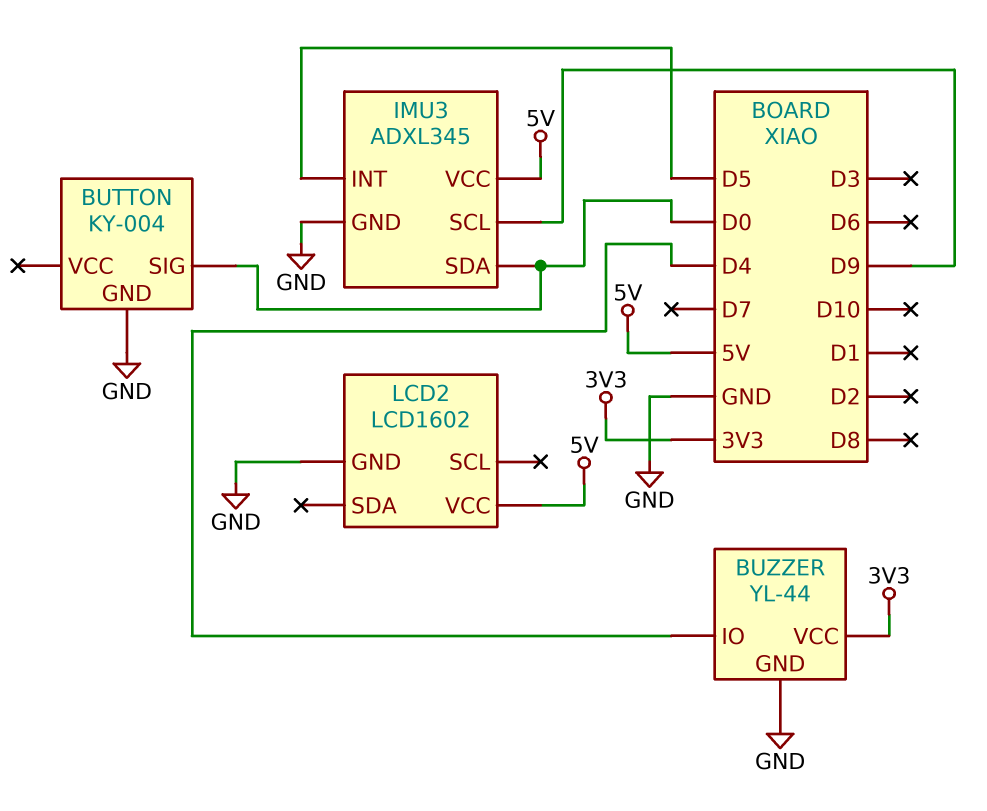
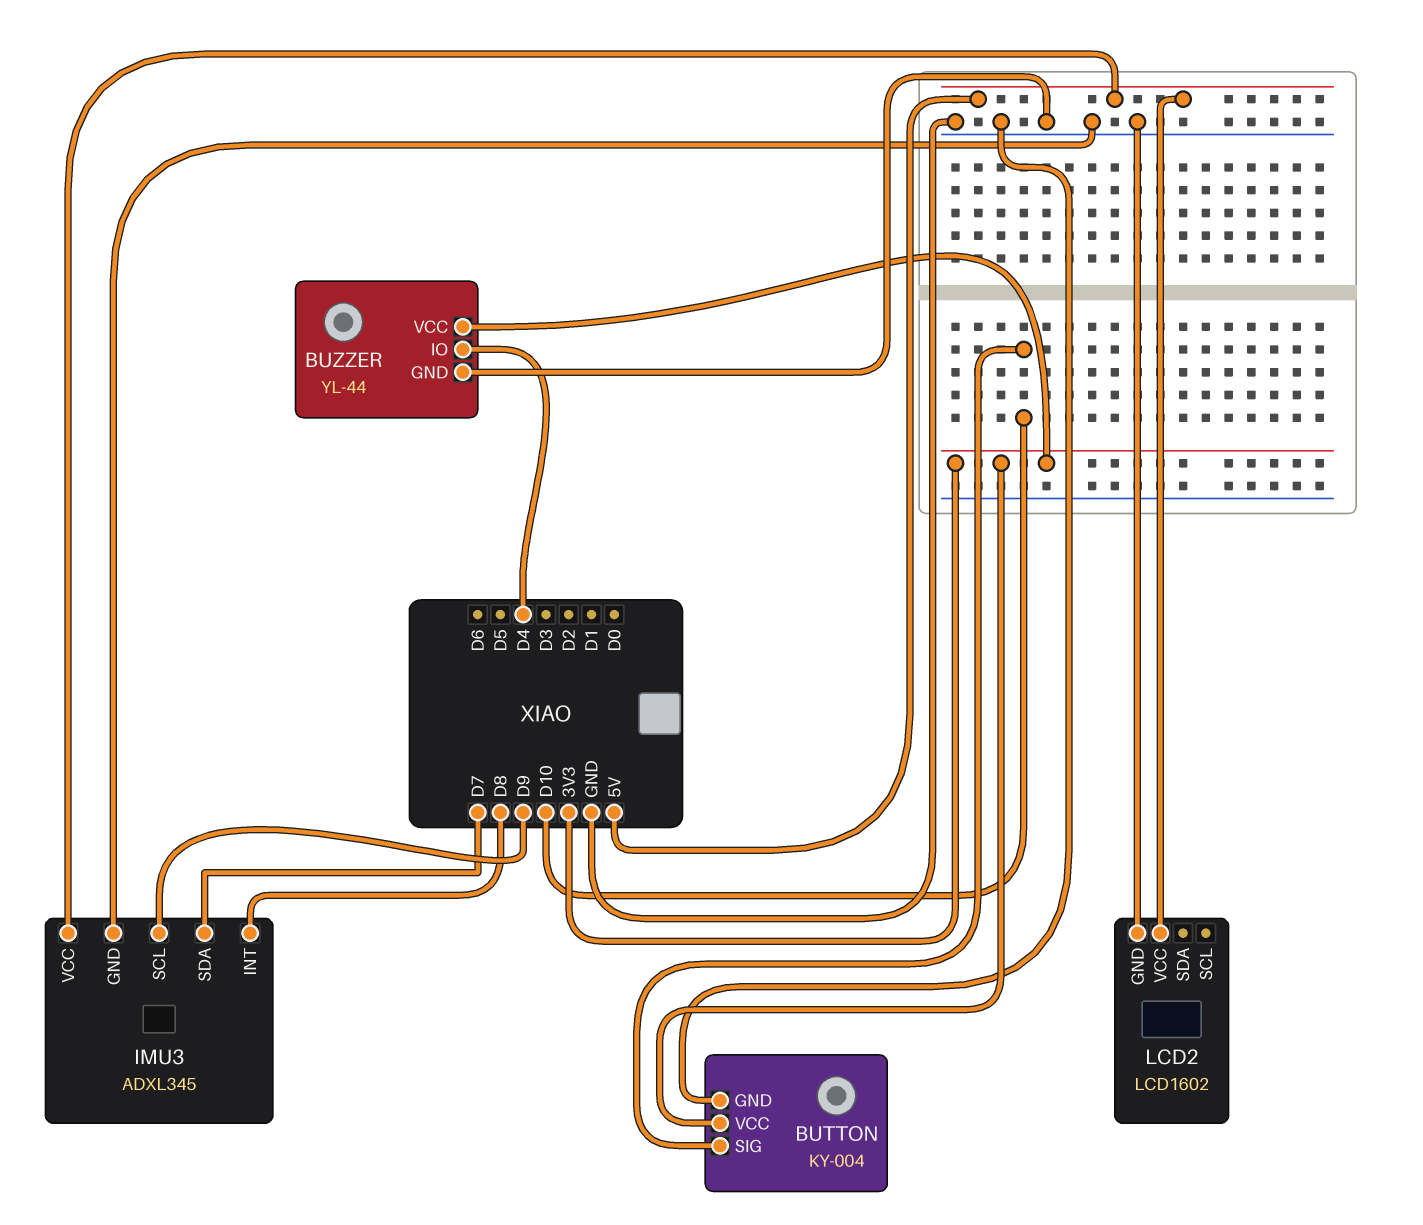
BUTTON pin SIG: D0 -> D10
BUTTON pin VCC: none -> 3V3
IMU3 pin INT: D5 -> D8
IMU3 pin SDA: D0 -> D7

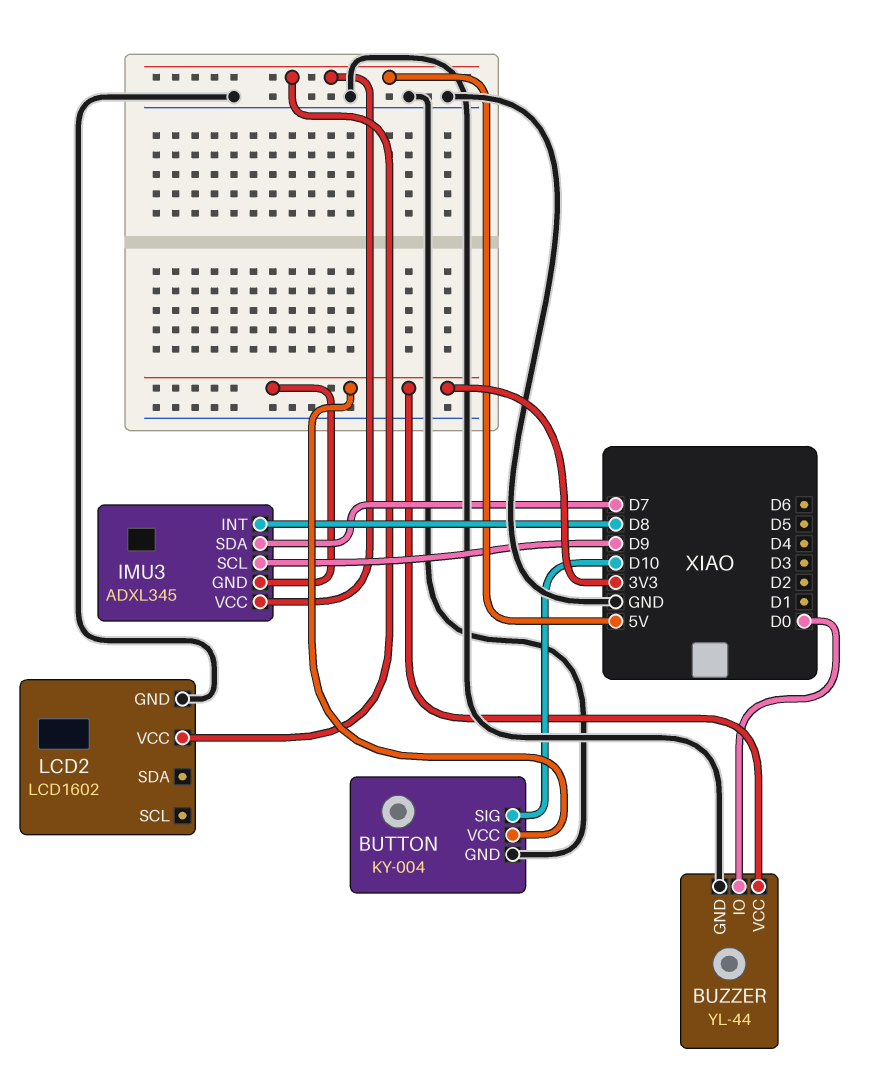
BUZZER pin IO: D4 -> D0
IMU3 pin GND: GND -> 3V3

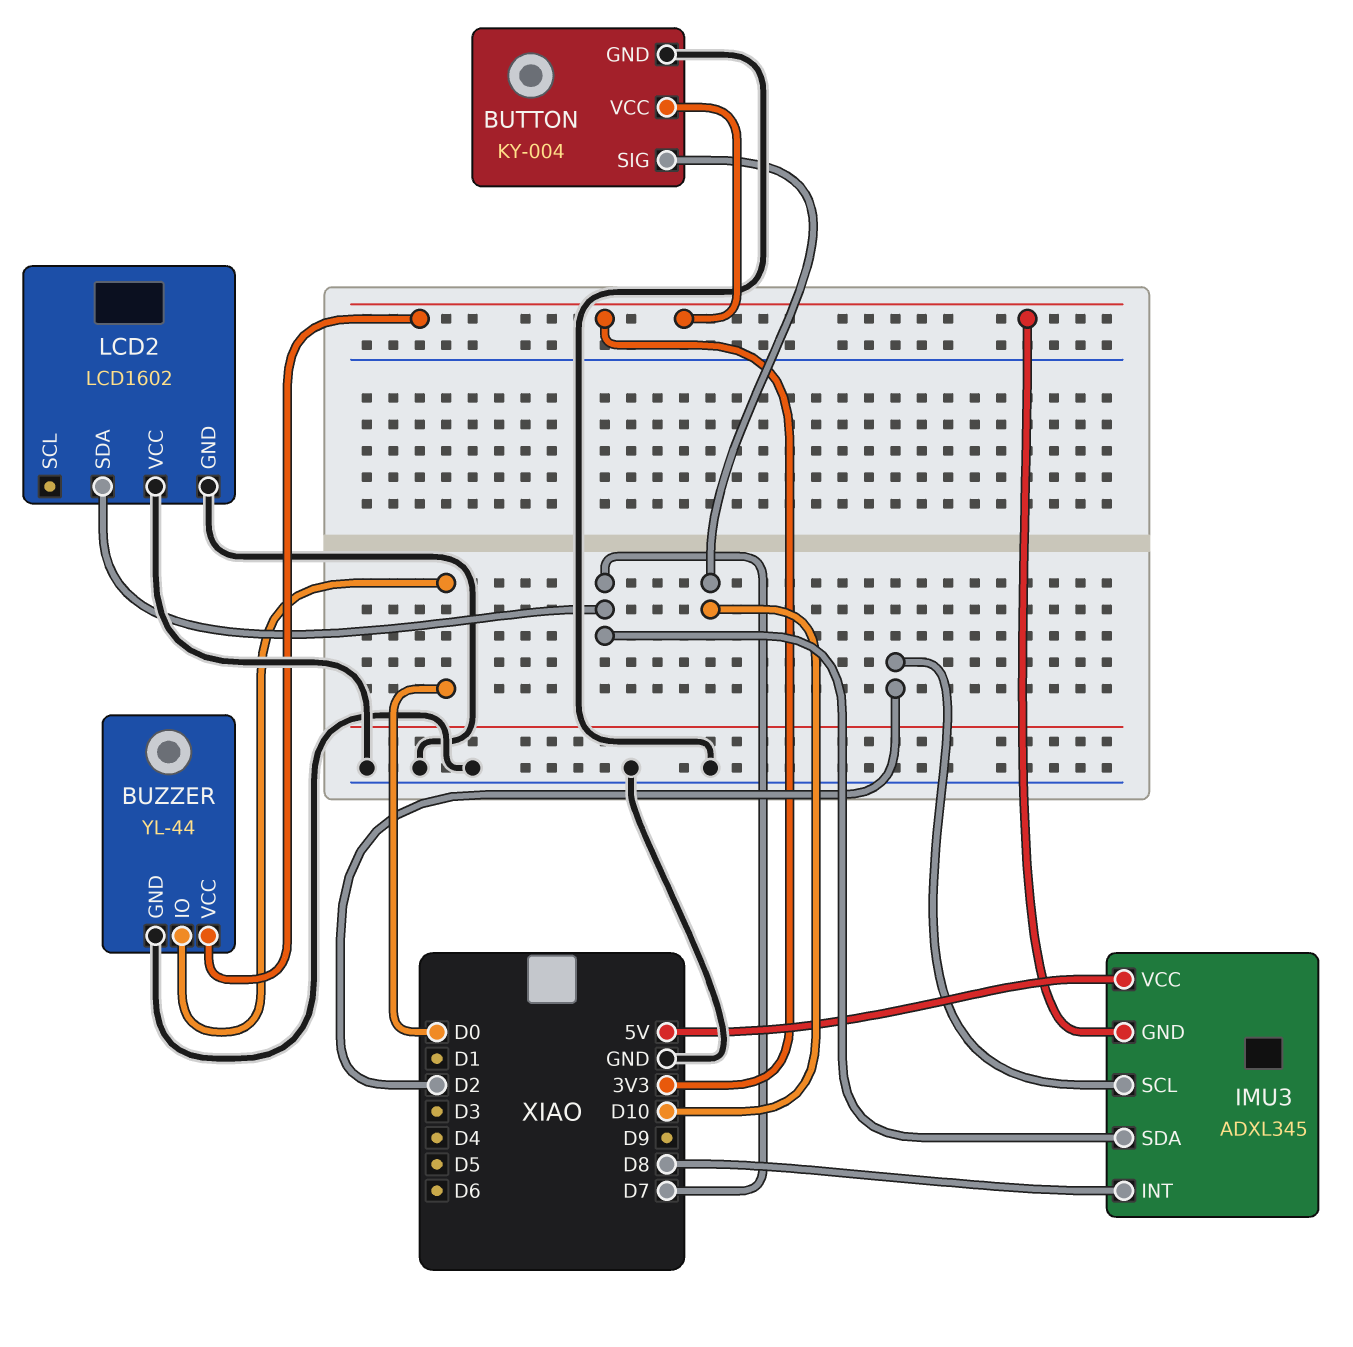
IMU3 pin SCL: D9 -> D2
LCD2 pin SDA: none -> D7
LCD2 pin VCC: 5V -> GND

